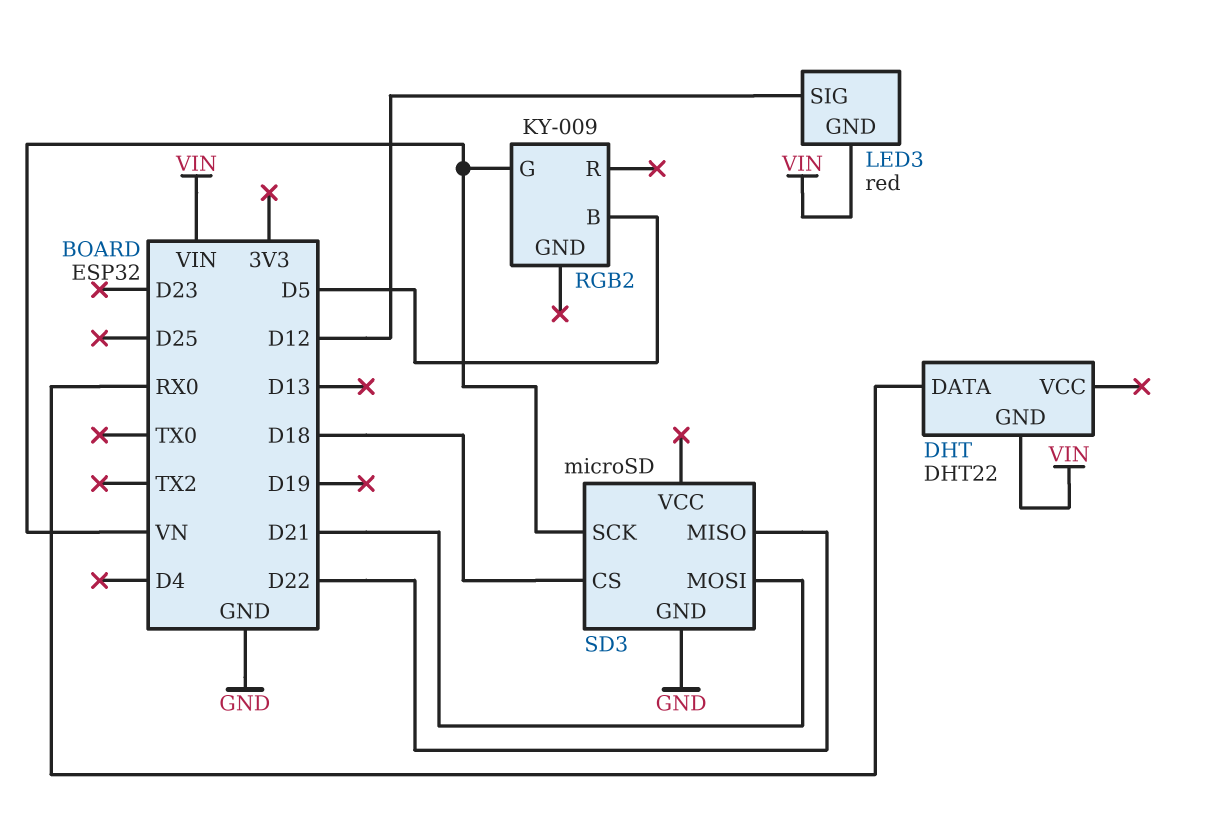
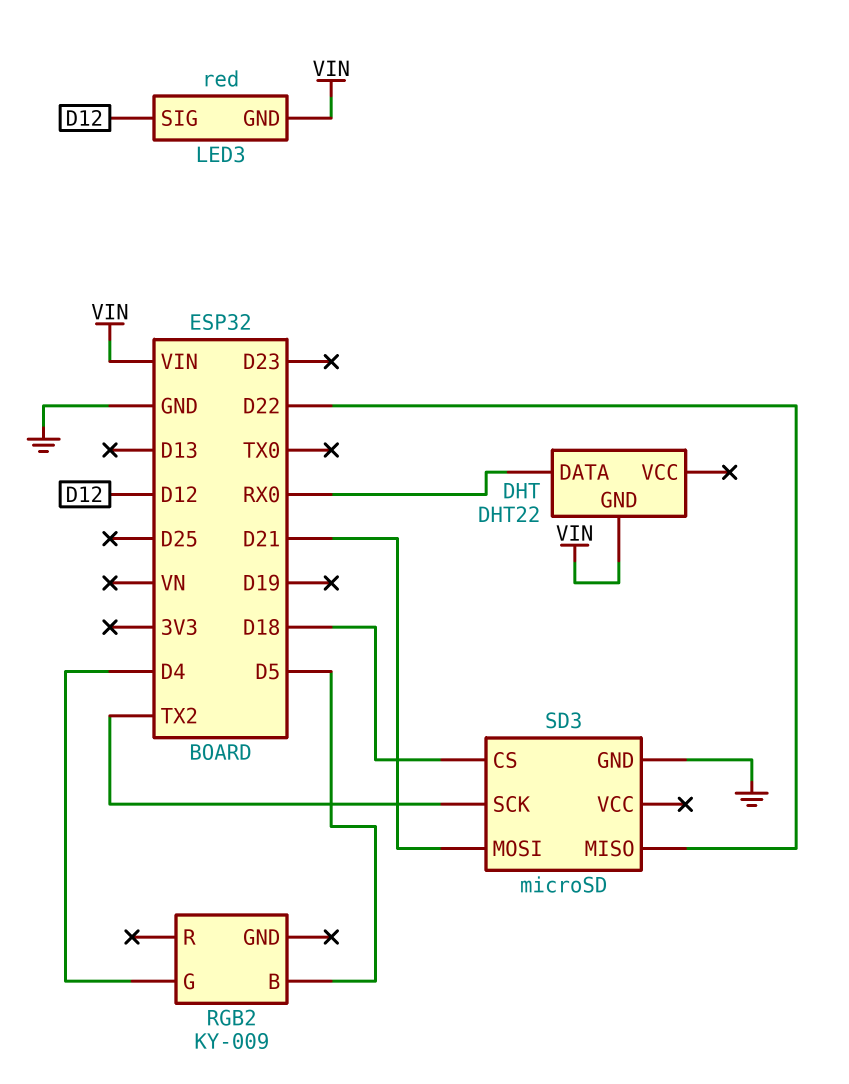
RGB2 pin G: VN -> D4
SD3 pin SCK: VN -> TX2

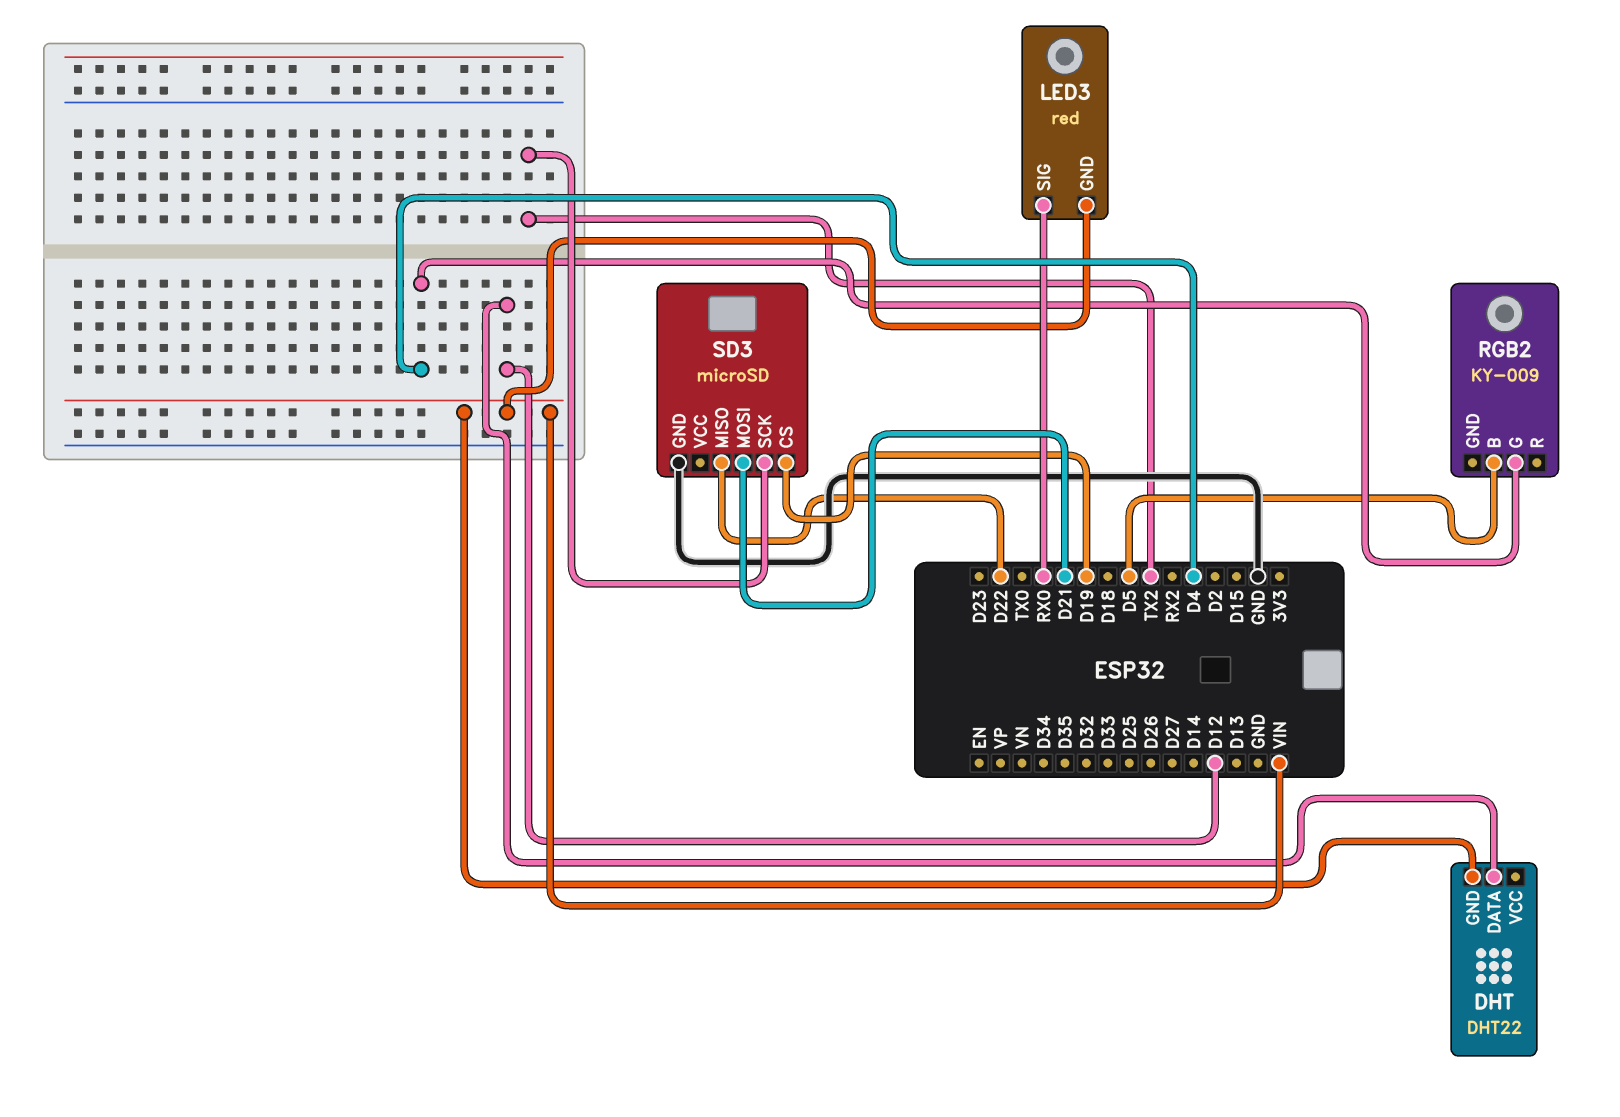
DHT pin DATA: RX0 -> D12
LED3 pin SIG: D12 -> RX0
SD3 pin CS: D18 -> D19

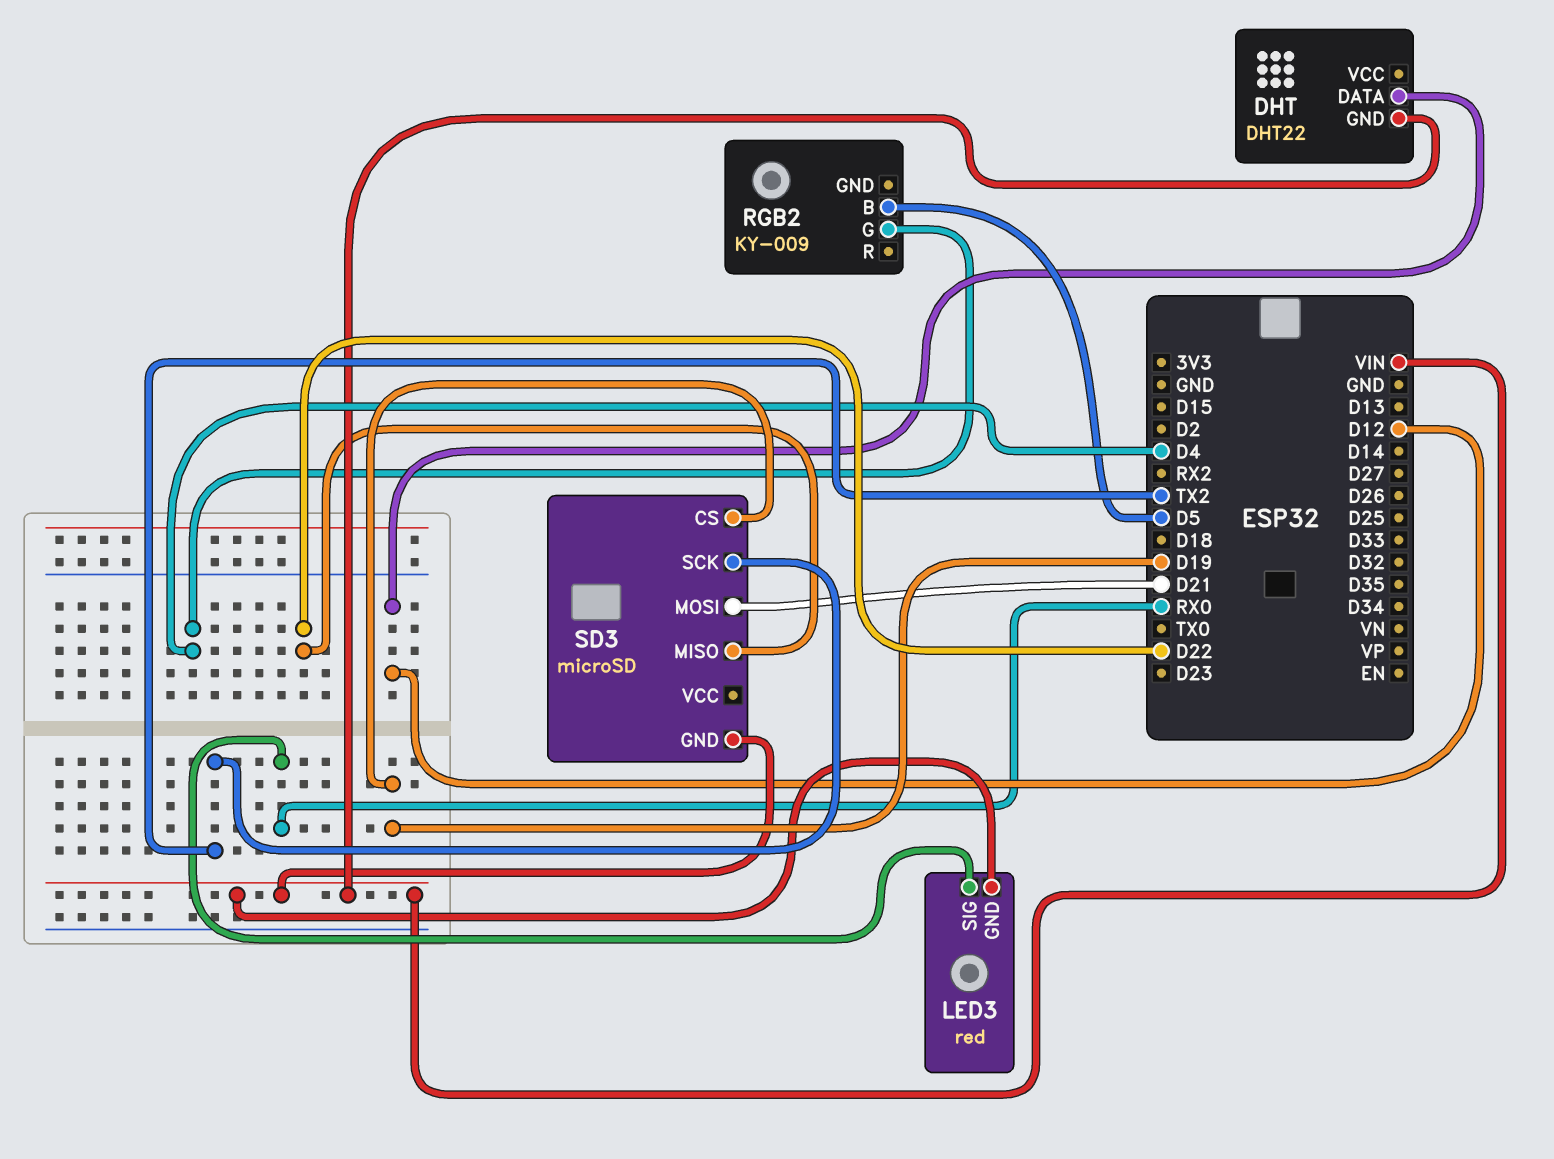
SD3 pin GND: GND -> VIN

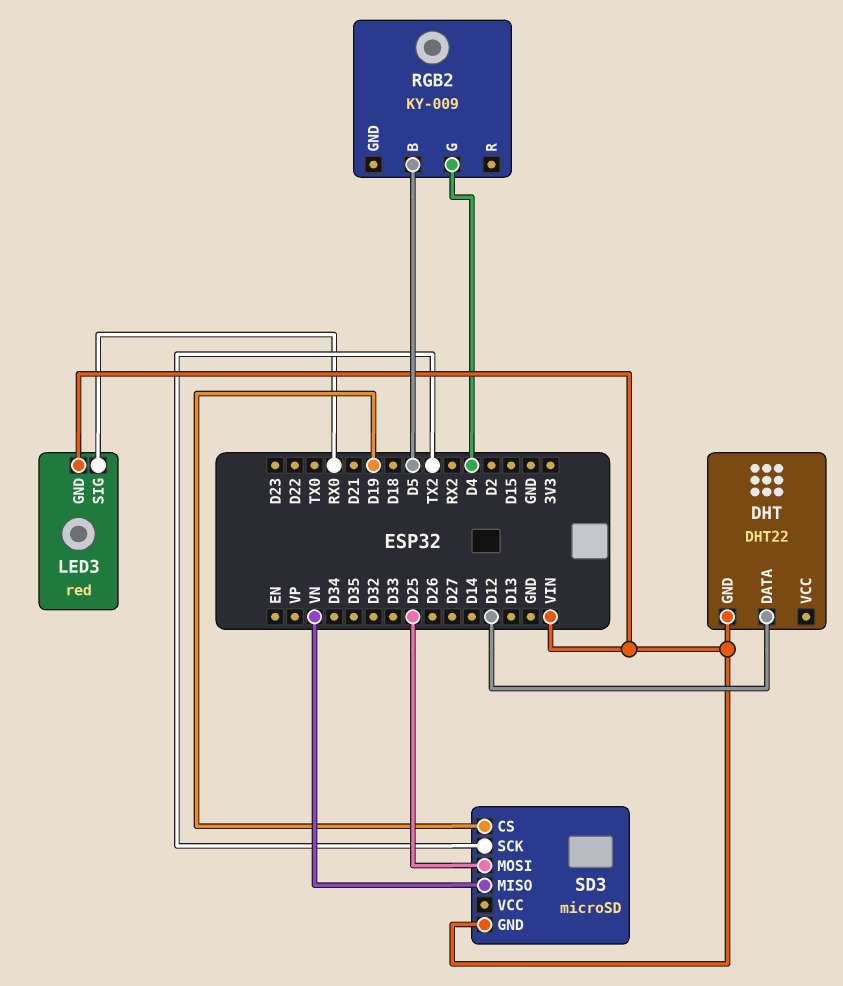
SD3 pin MISO: D22 -> VN
SD3 pin MOSI: D21 -> D25

